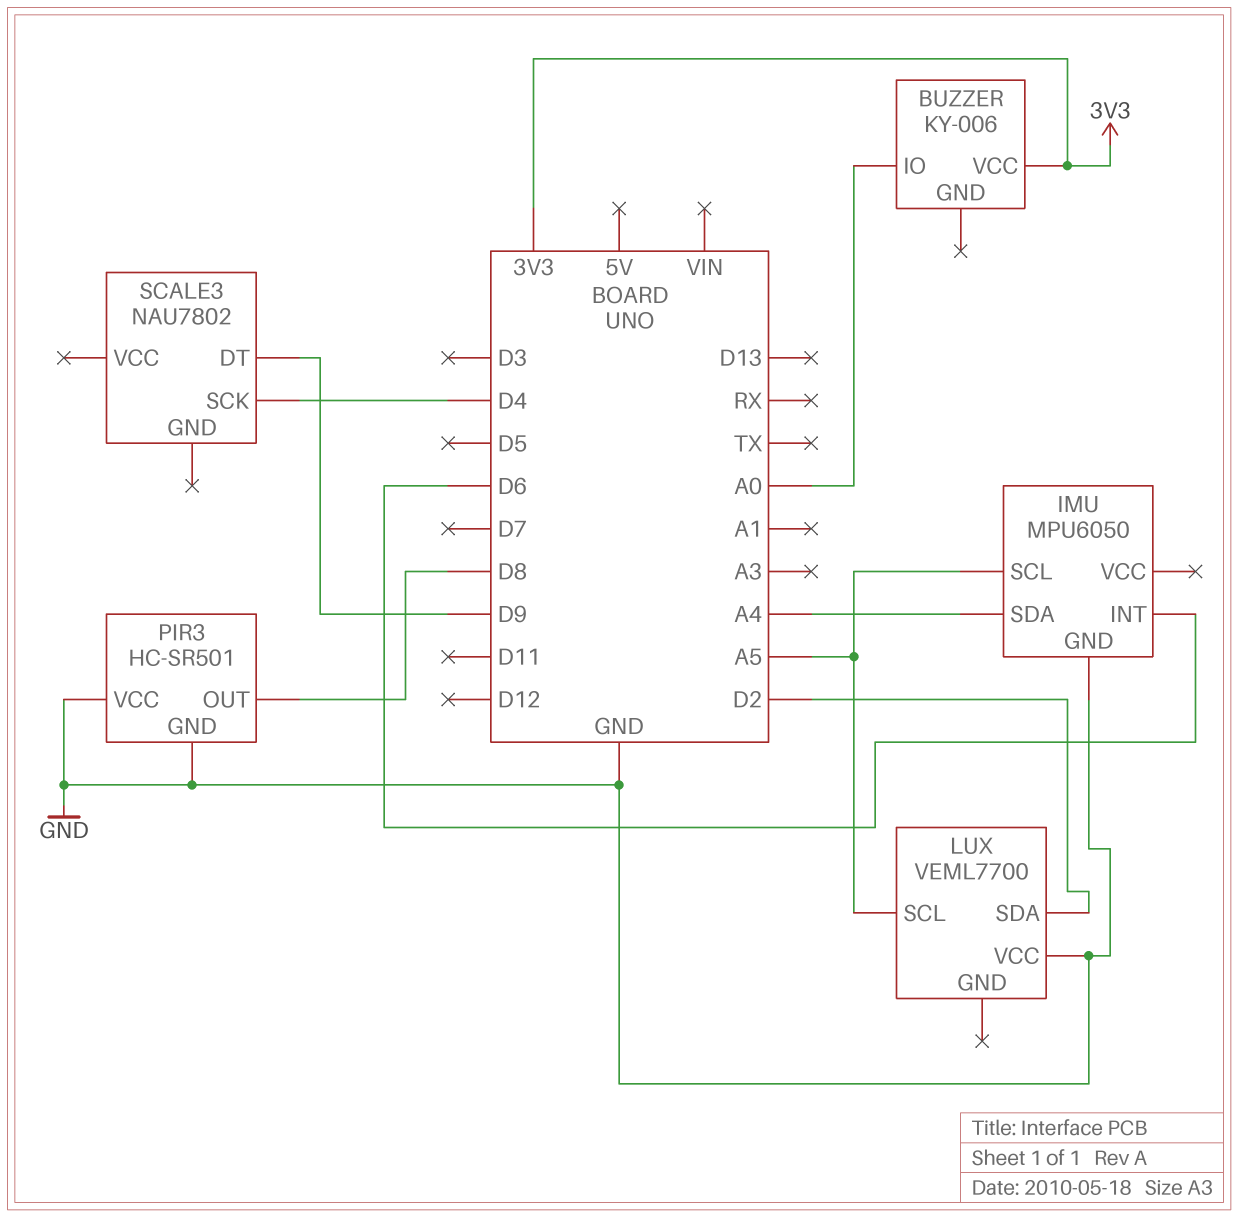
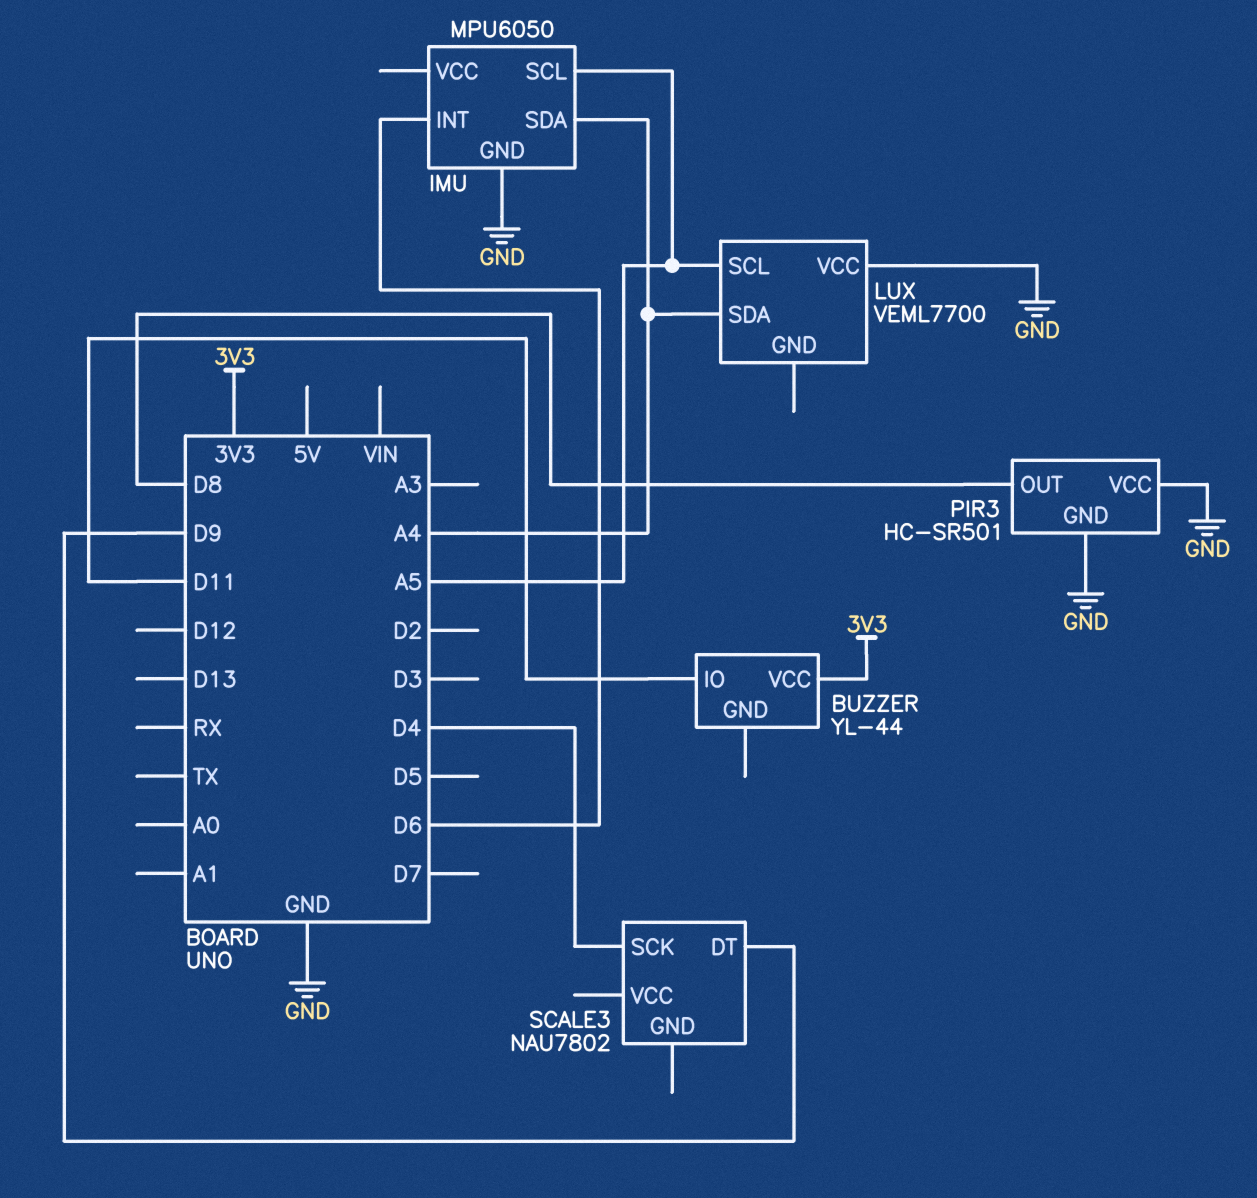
BUZZER: KY-006 -> YL-44
BUZZER pin IO: A0 -> D11
LUX pin SDA: D2 -> A4

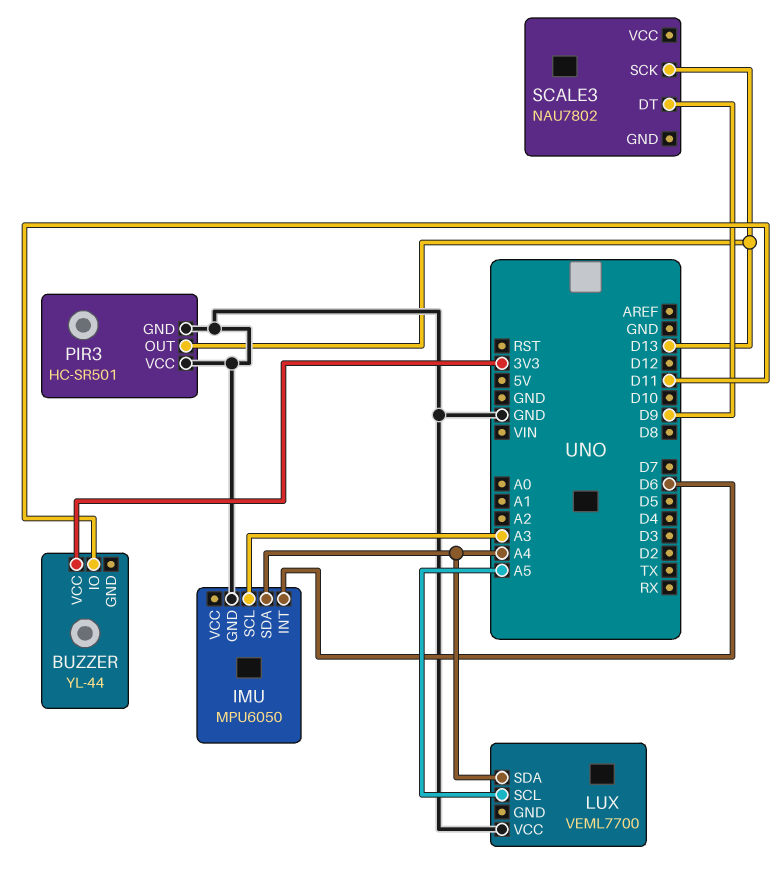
IMU pin SCL: A5 -> A3
PIR3 pin OUT: D8 -> D13
SCALE3 pin SCK: D4 -> D13

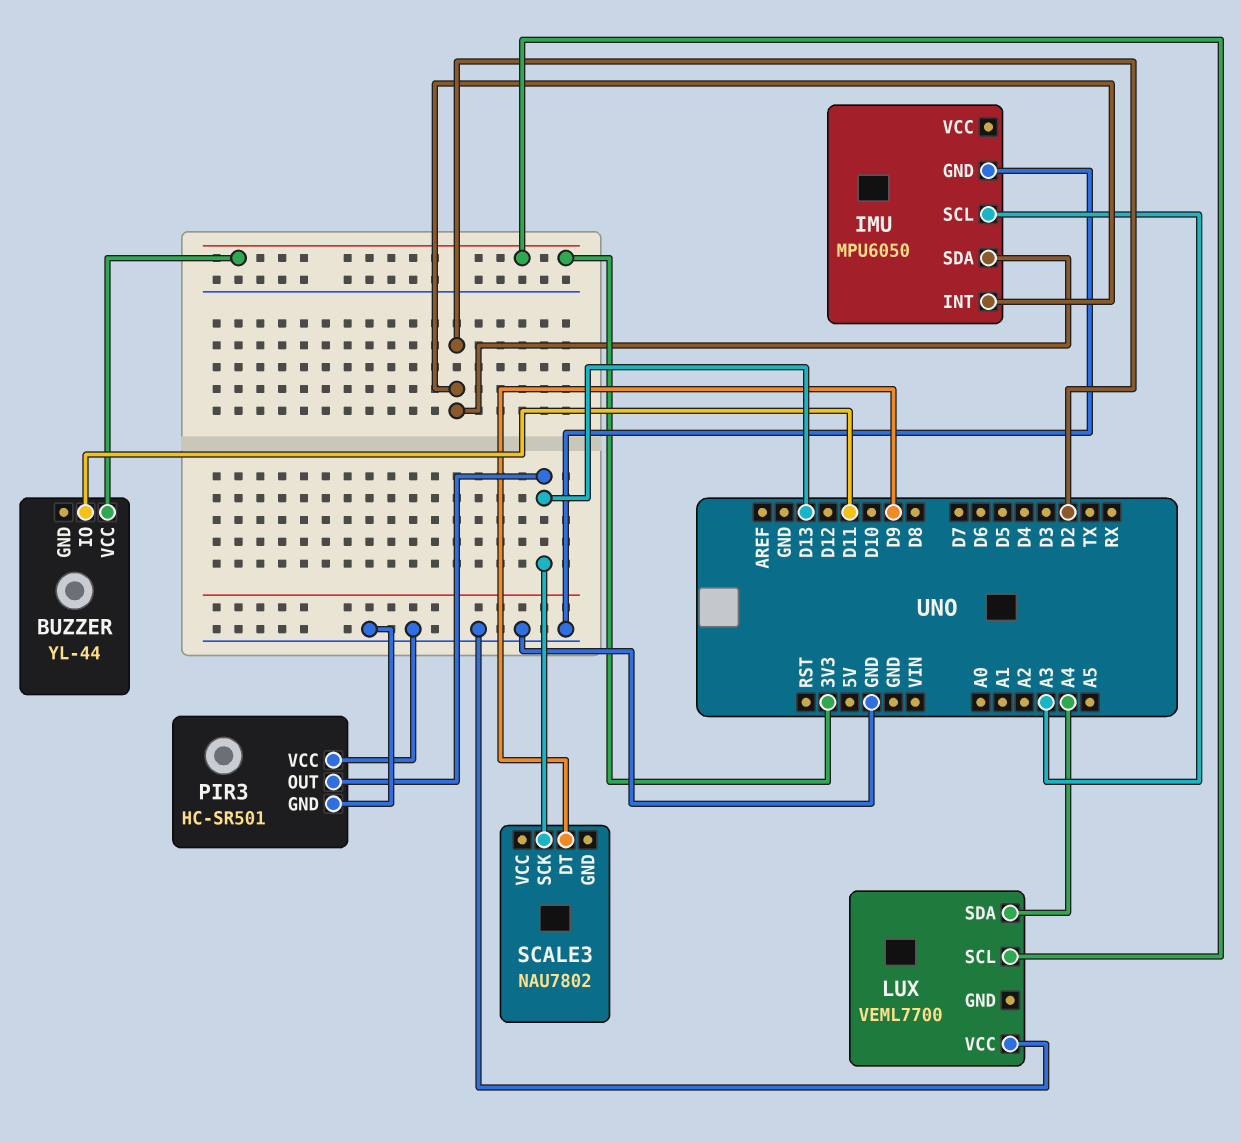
IMU pin INT: D6 -> D2
IMU pin SDA: A4 -> D2
LUX pin SCL: A5 -> 3V3

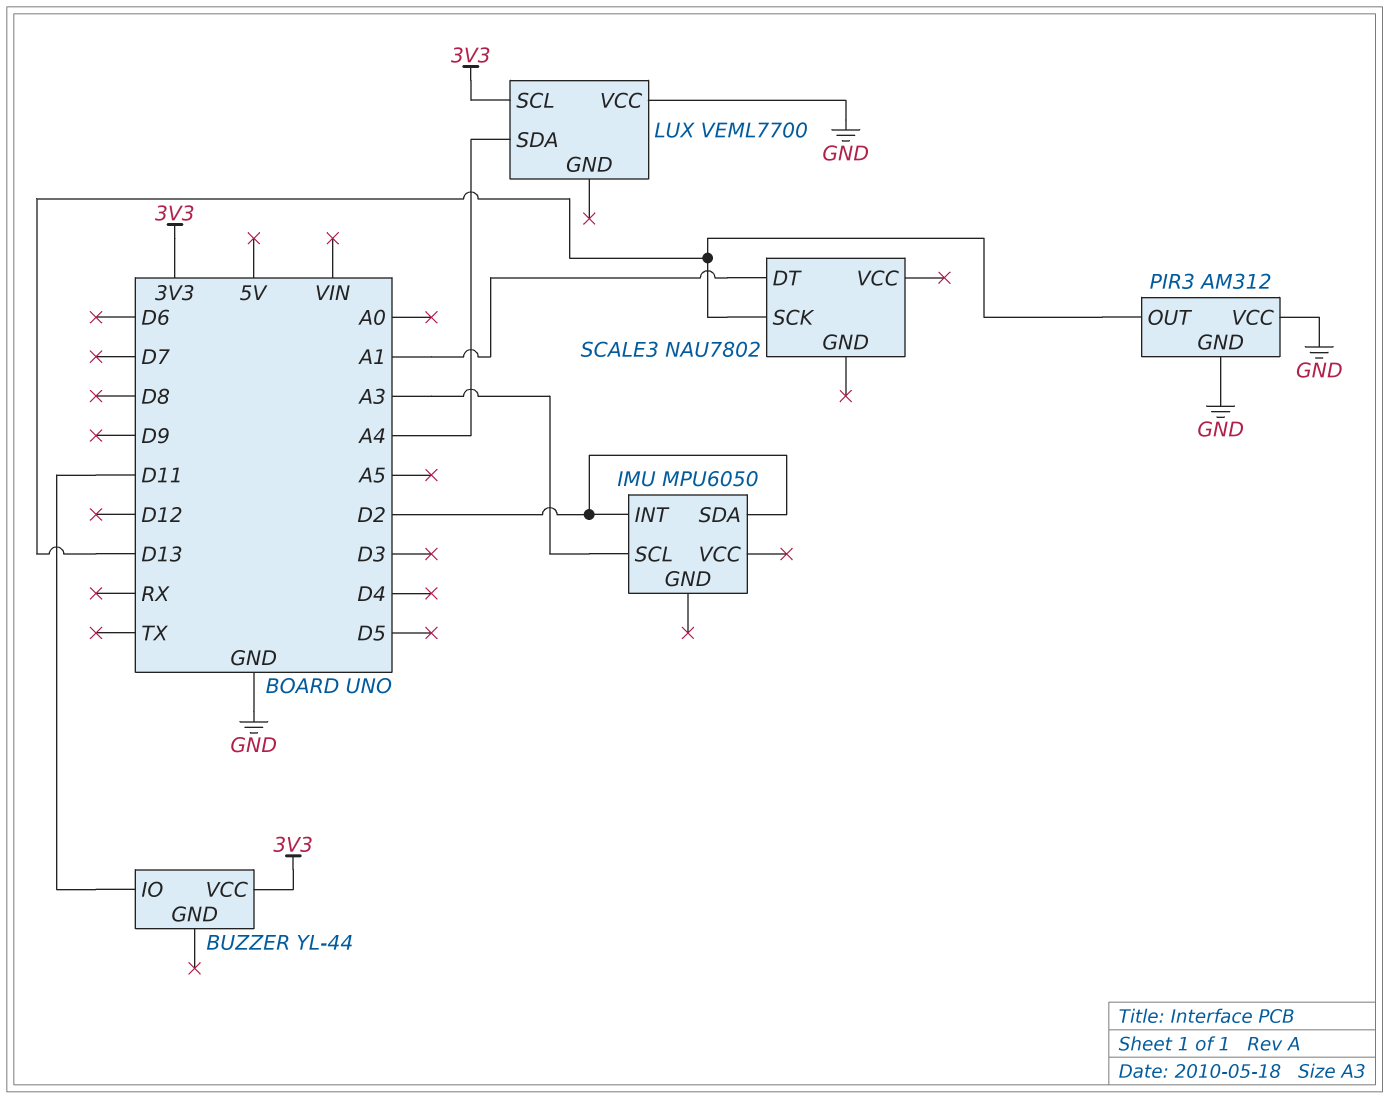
IMU pin GND: GND -> none
PIR3: HC-SR501 -> AM312
SCALE3 pin DT: D9 -> A1

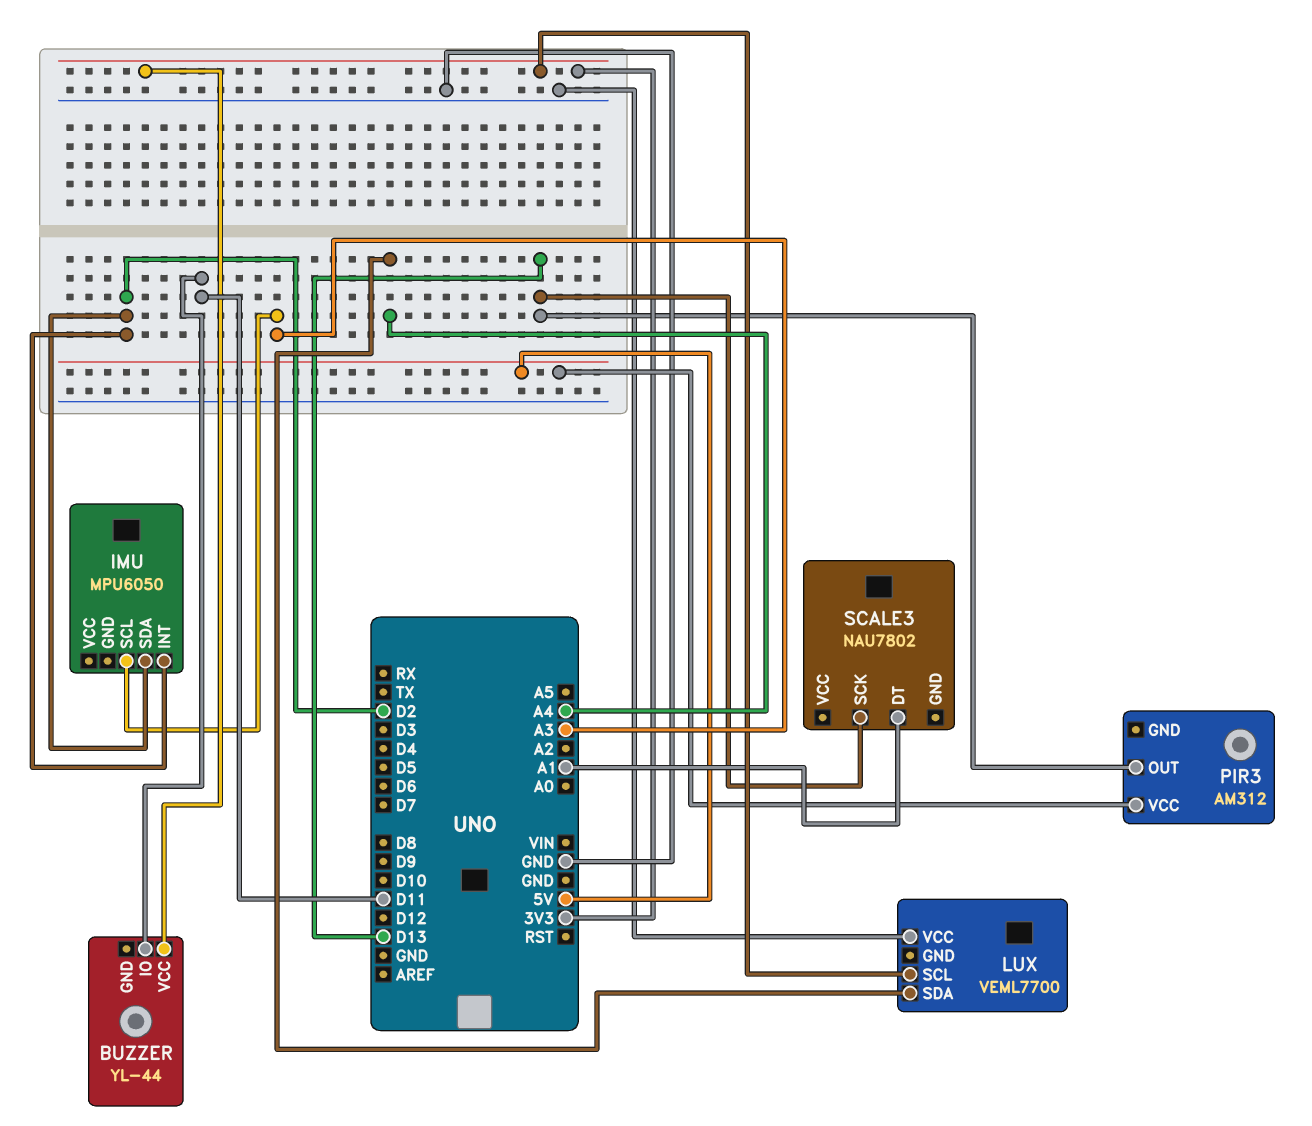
PIR3 pin GND: GND -> none
PIR3 pin VCC: GND -> 5V

